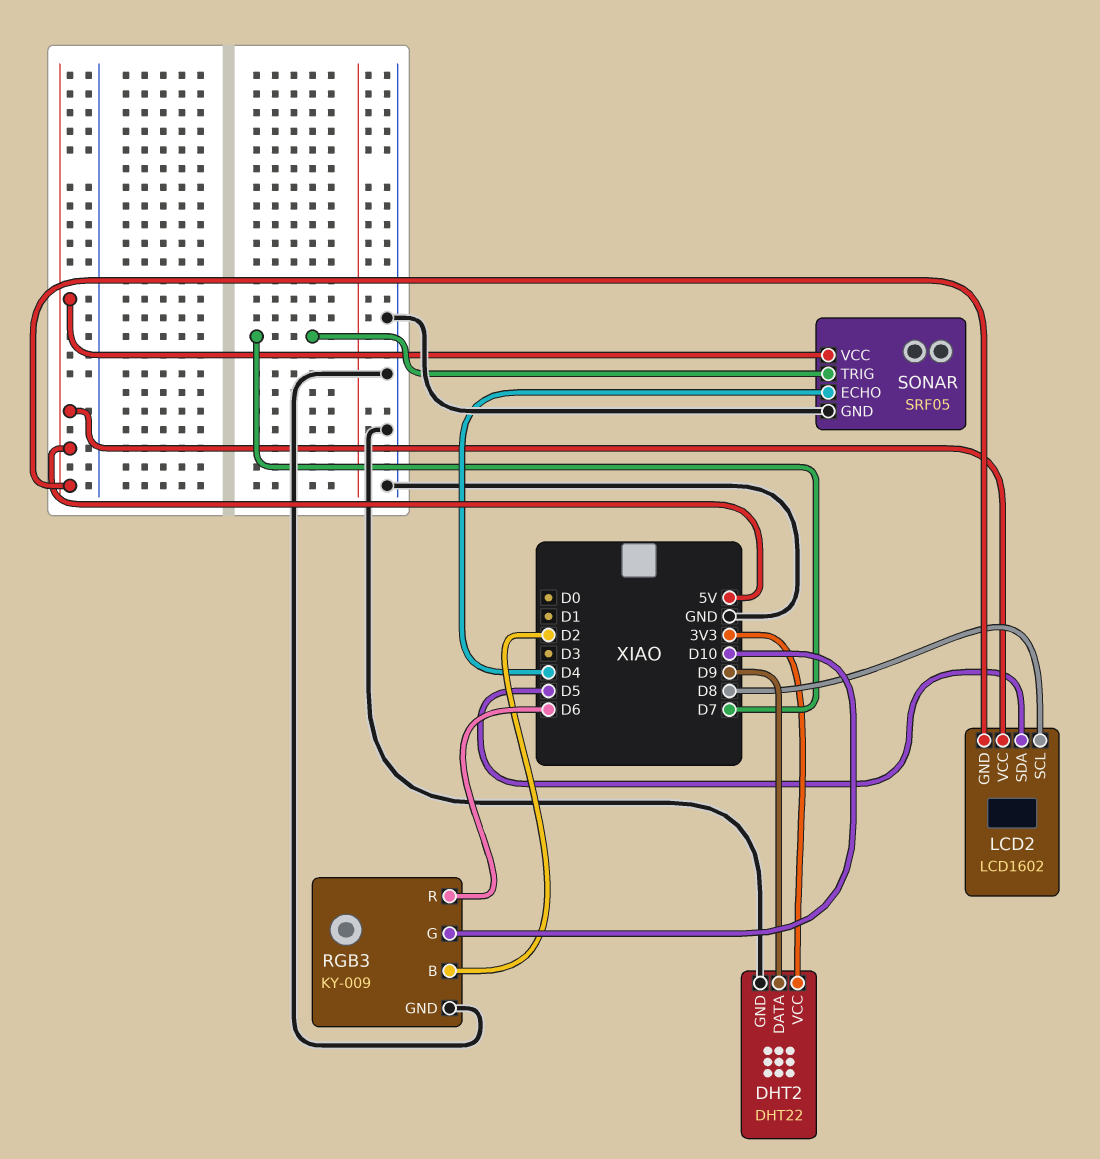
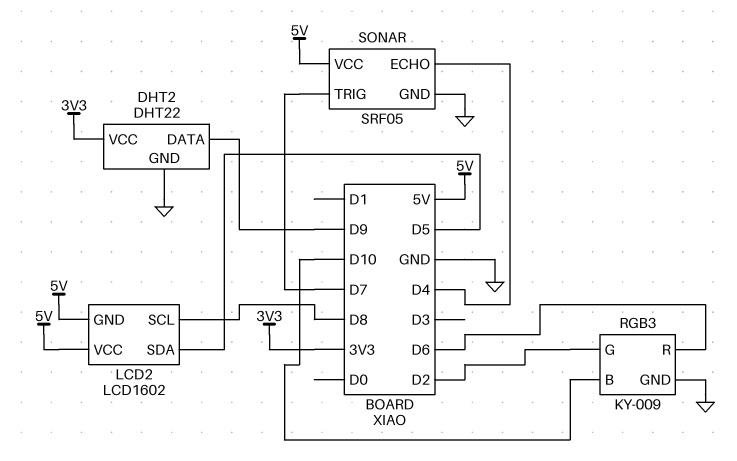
RGB3 pin B: D2 -> D10
RGB3 pin G: D10 -> D2

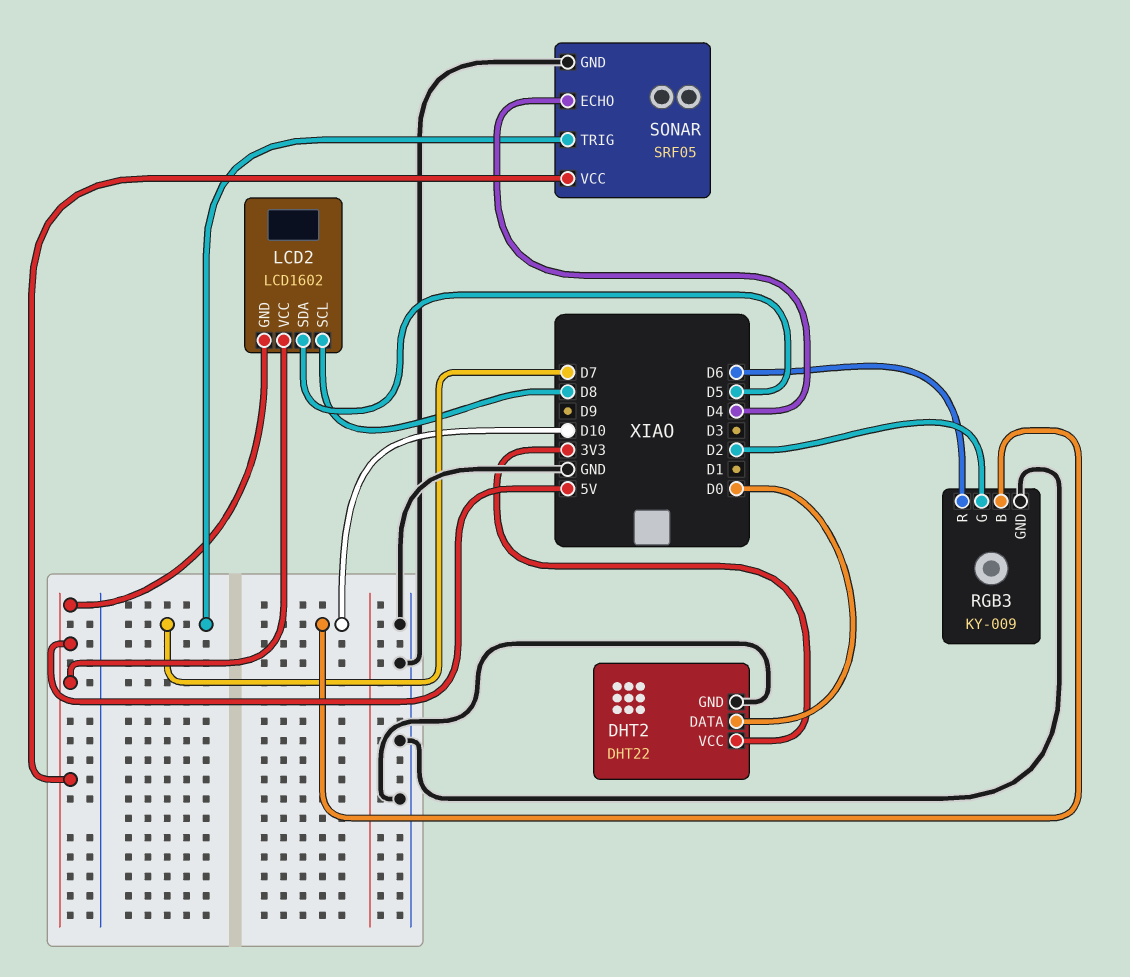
DHT2 pin DATA: D9 -> D0

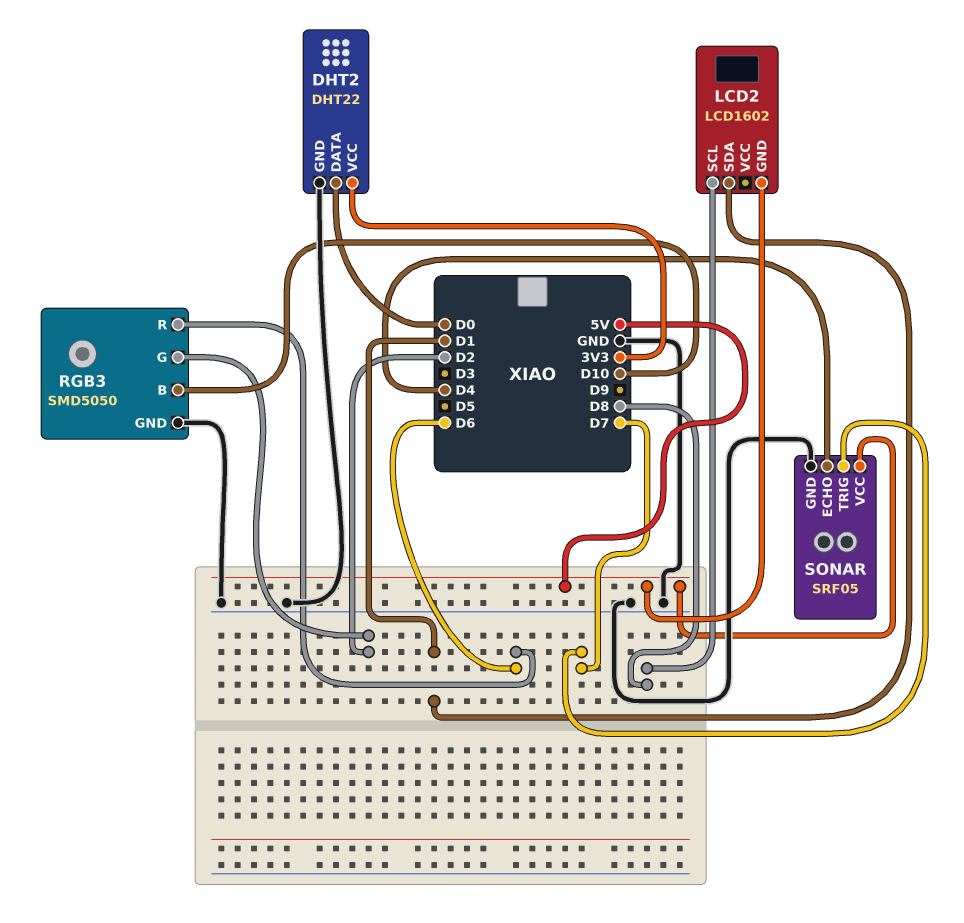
LCD2 pin SDA: D5 -> D1
LCD2 pin VCC: 5V -> none
RGB3: KY-009 -> SMD5050

